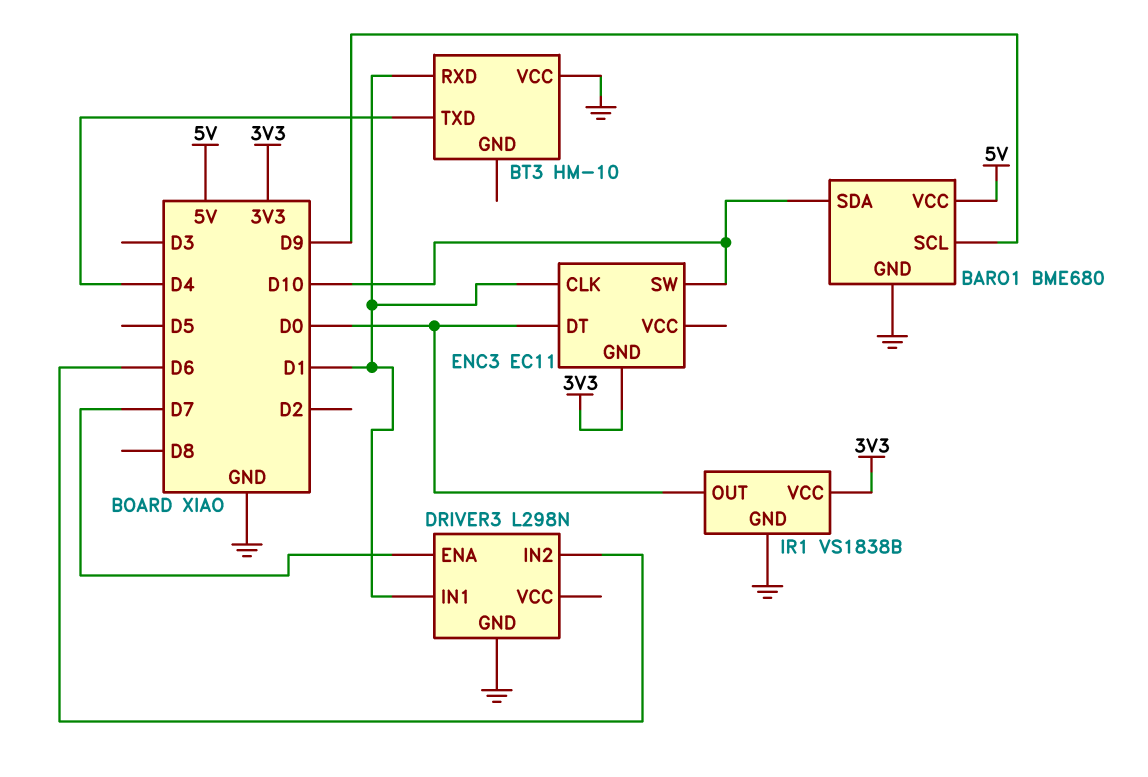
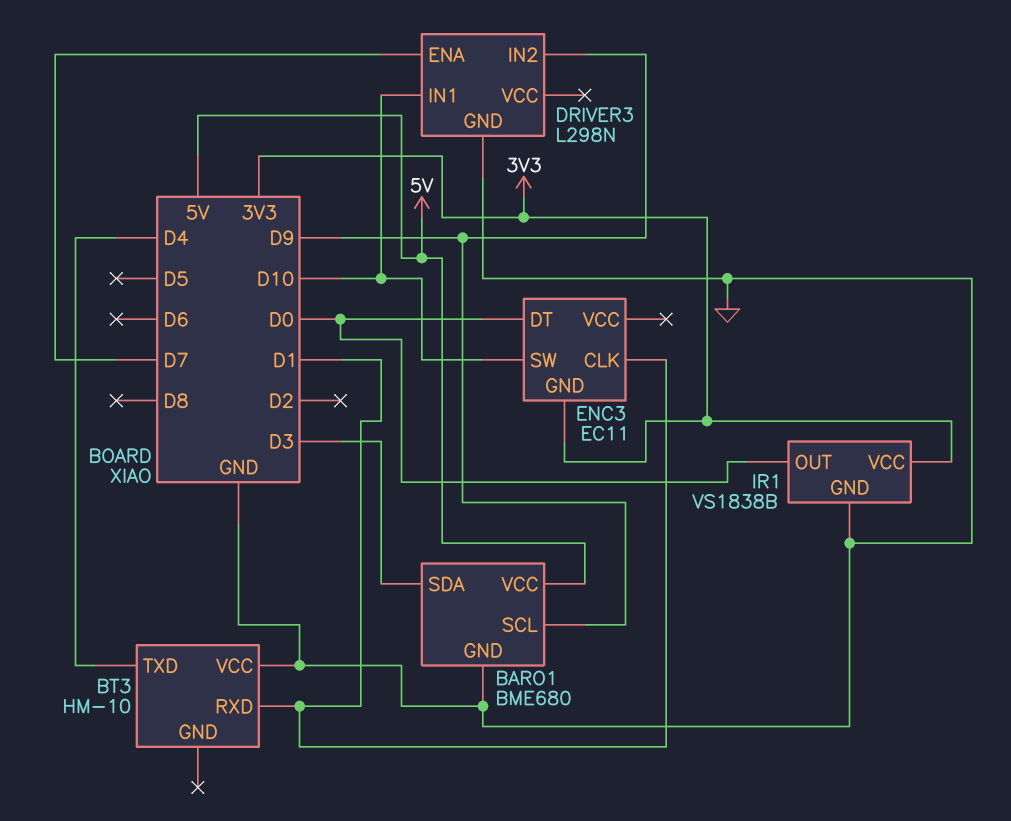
BARO1 pin SDA: D10 -> D3
DRIVER3 pin IN1: D1 -> D10
DRIVER3 pin IN2: D6 -> D9

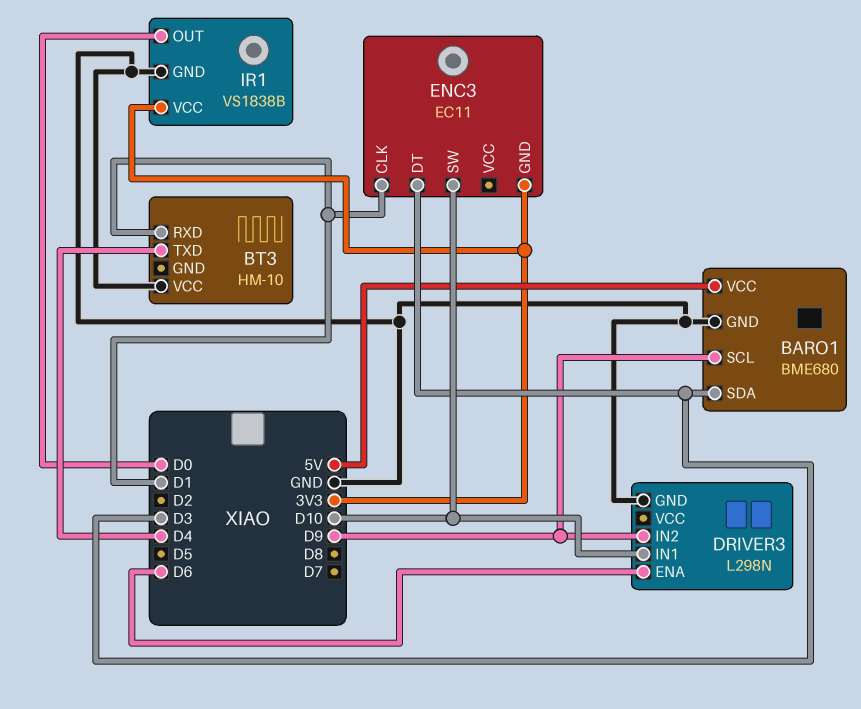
DRIVER3 pin ENA: D7 -> D6
ENC3 pin DT: D0 -> D3

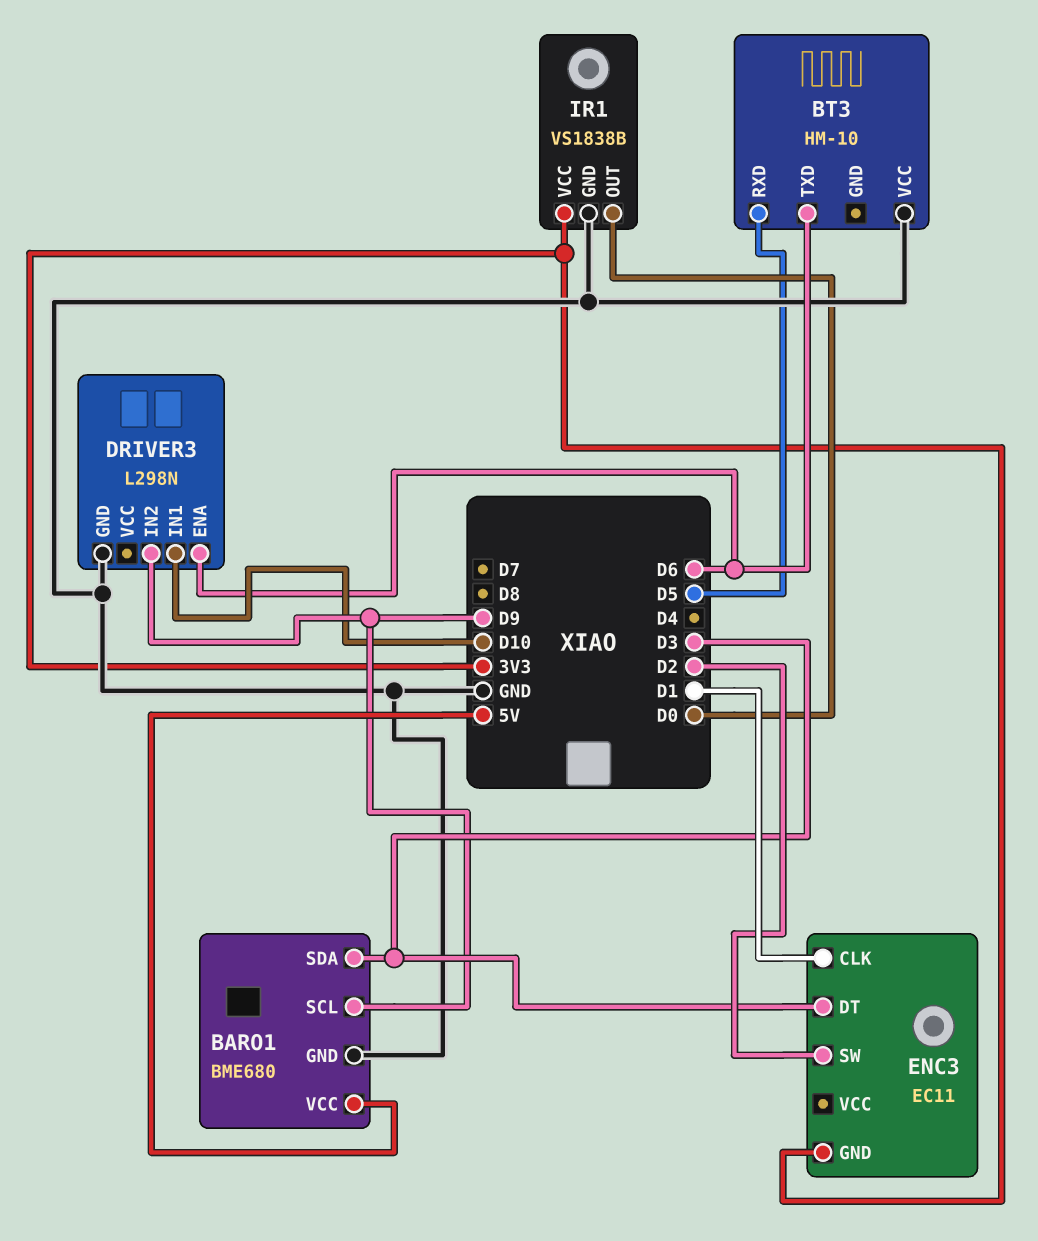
BT3 pin RXD: D1 -> D5
BT3 pin TXD: D4 -> D6
ENC3 pin SW: D10 -> D2

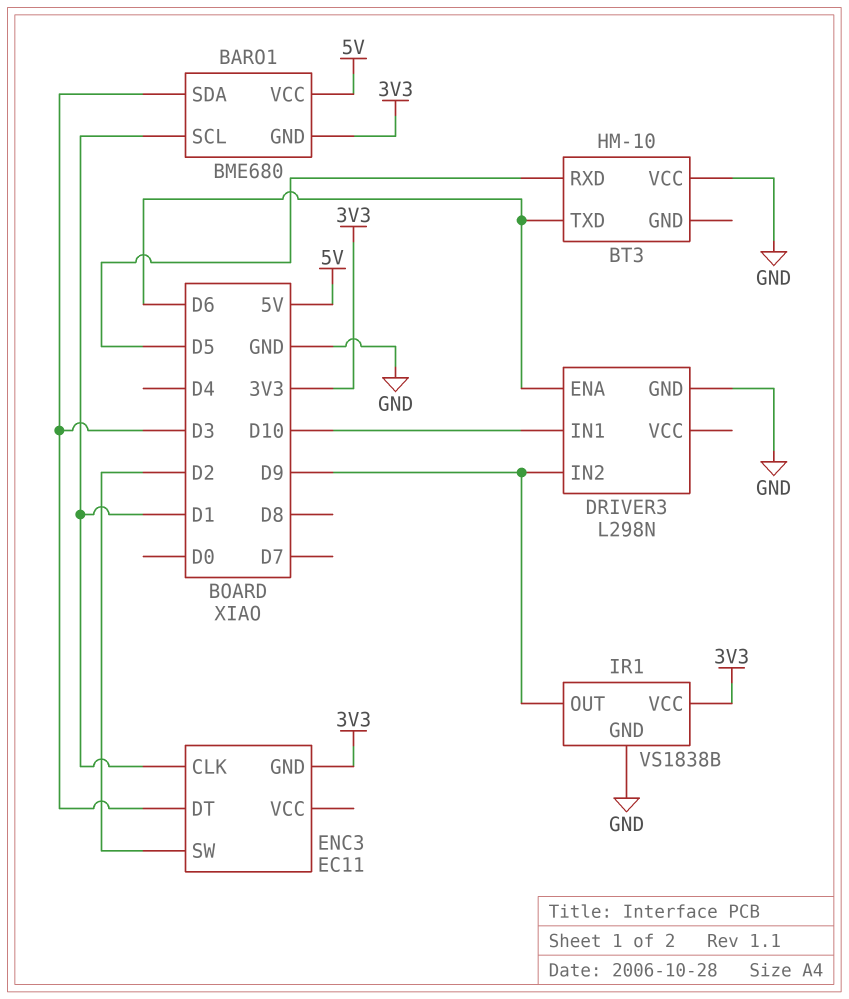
BARO1 pin GND: GND -> 3V3
BARO1 pin SCL: D9 -> D1
IR1 pin OUT: D0 -> D9

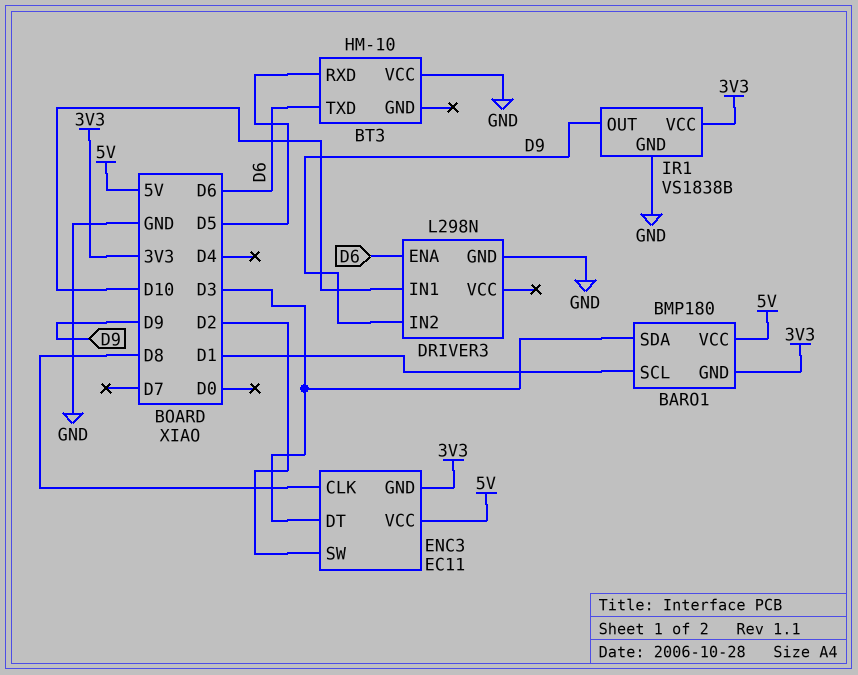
BARO1: BME680 -> BMP180
ENC3 pin CLK: D1 -> D8
ENC3 pin VCC: none -> 5V

